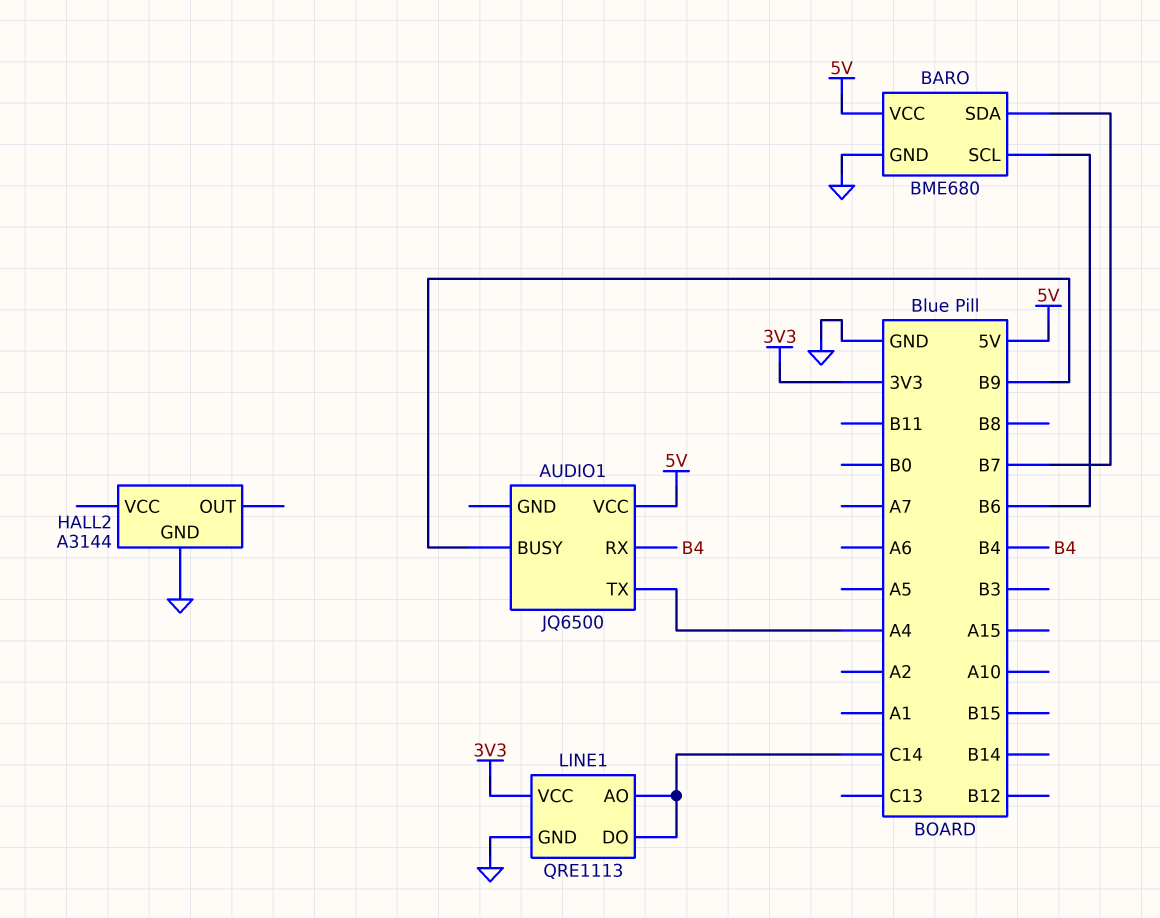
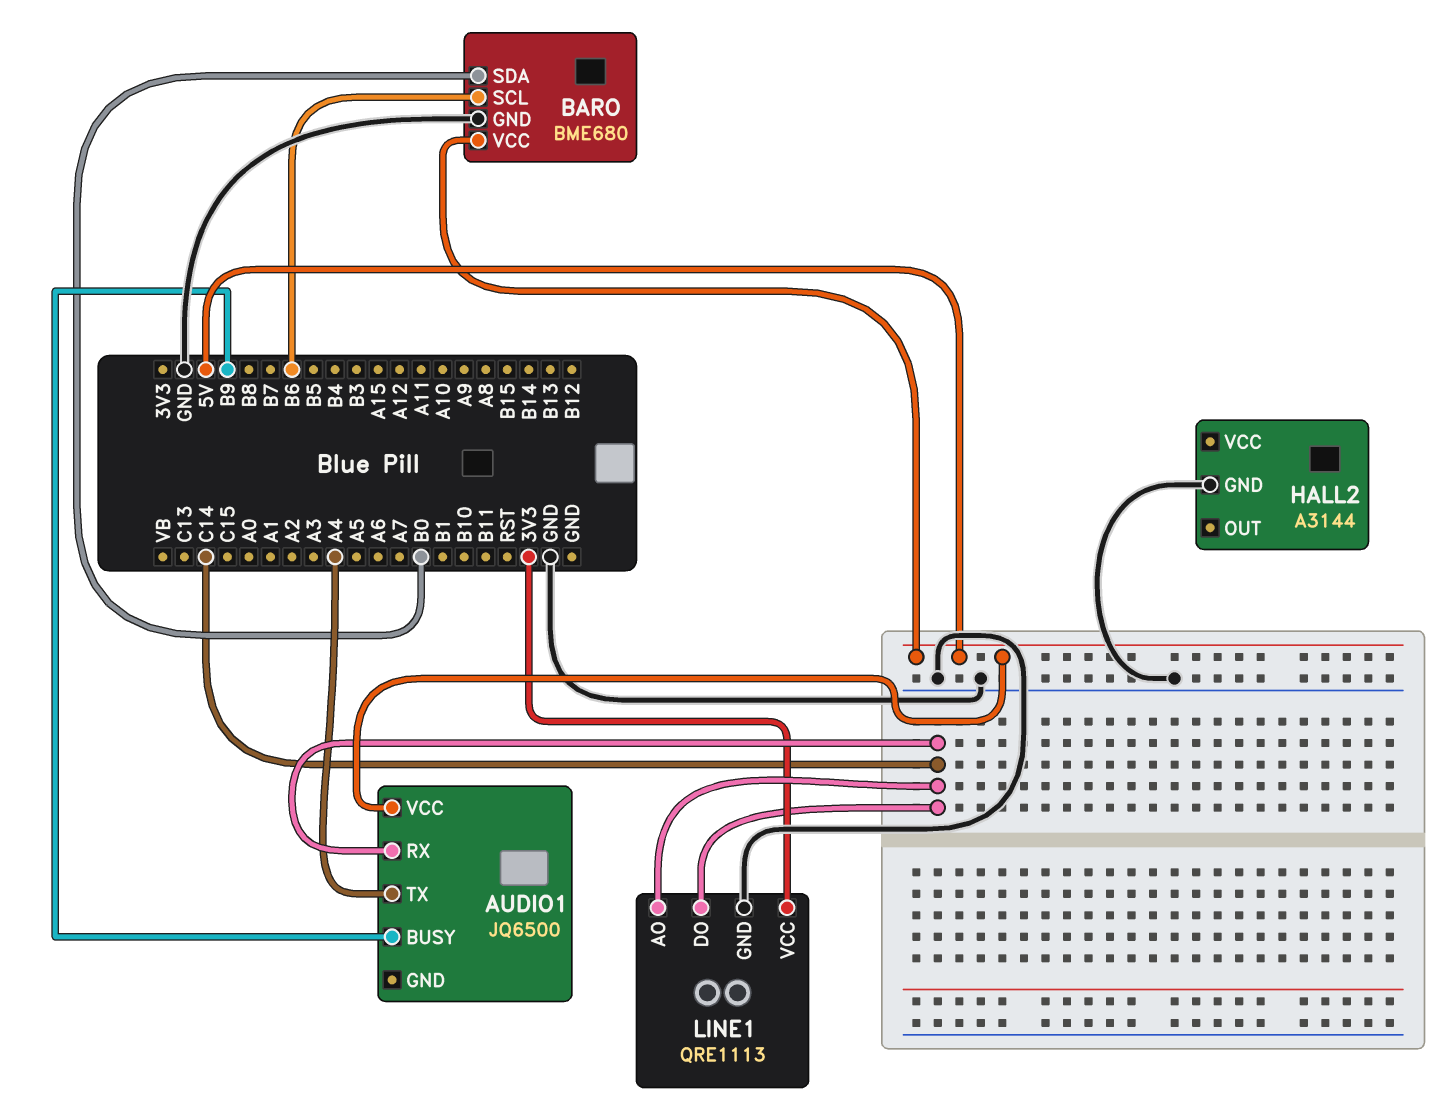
AUDIO1 pin RX: B4 -> C14
BARO pin SDA: B7 -> B0

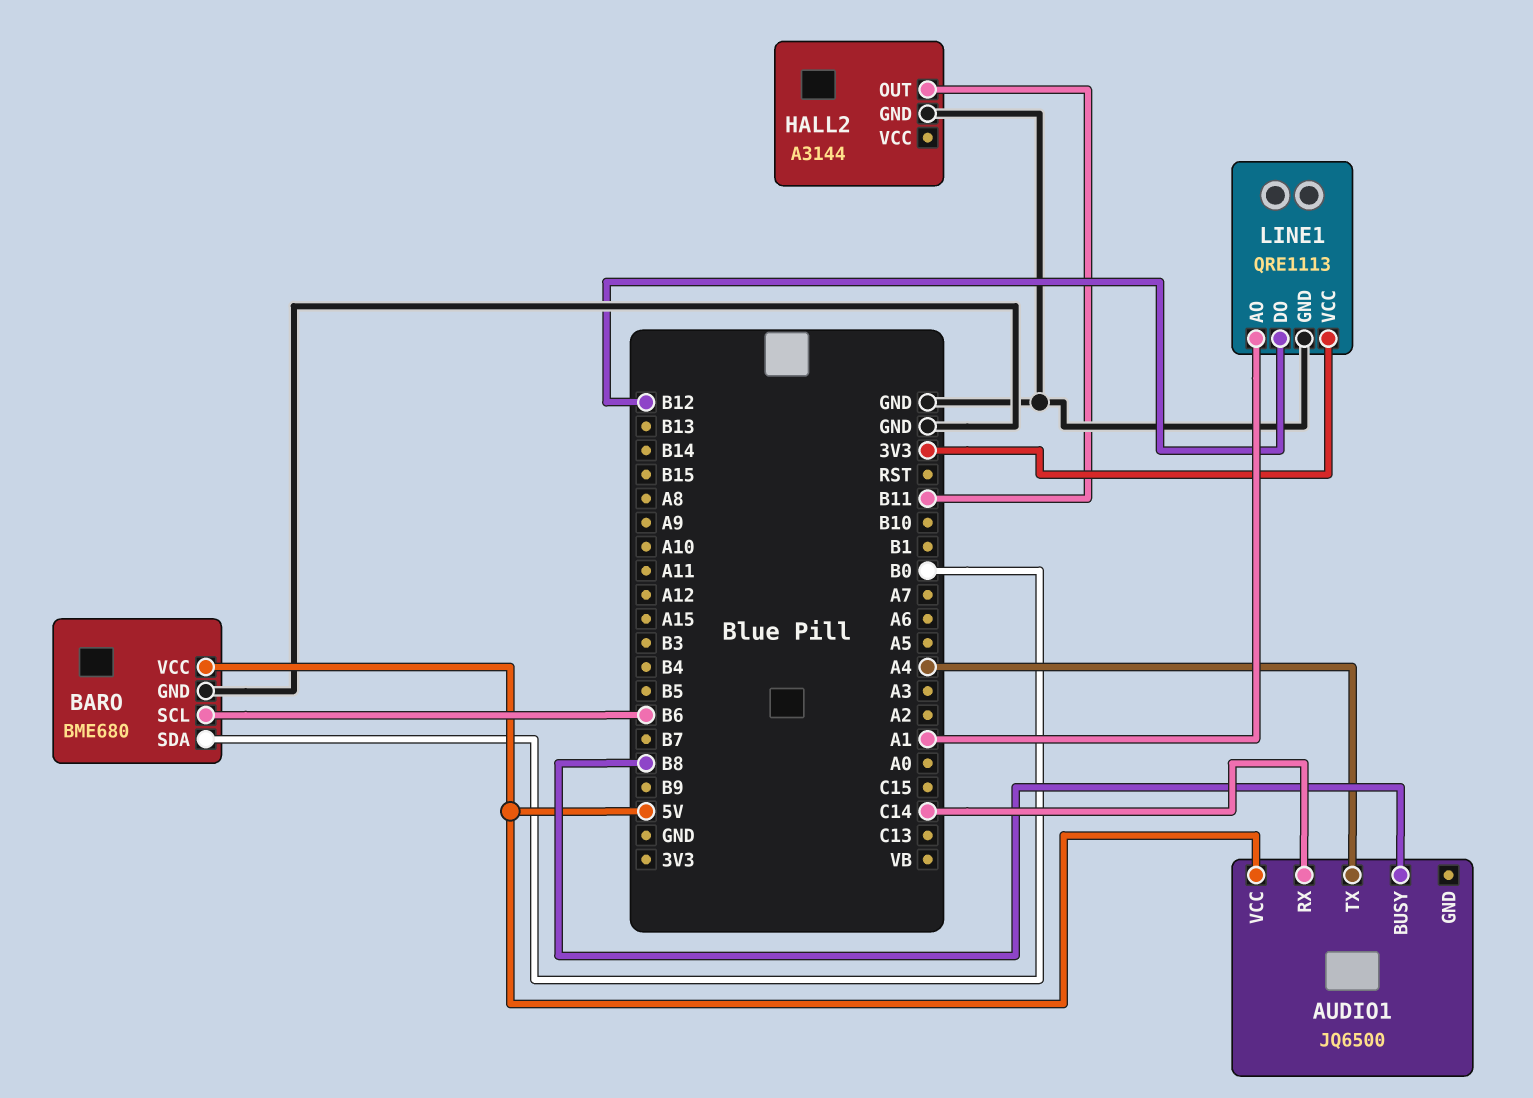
AUDIO1 pin BUSY: B9 -> B8
HALL2 pin OUT: none -> B11
LINE1 pin AO: C14 -> A1
LINE1 pin DO: C14 -> B12

